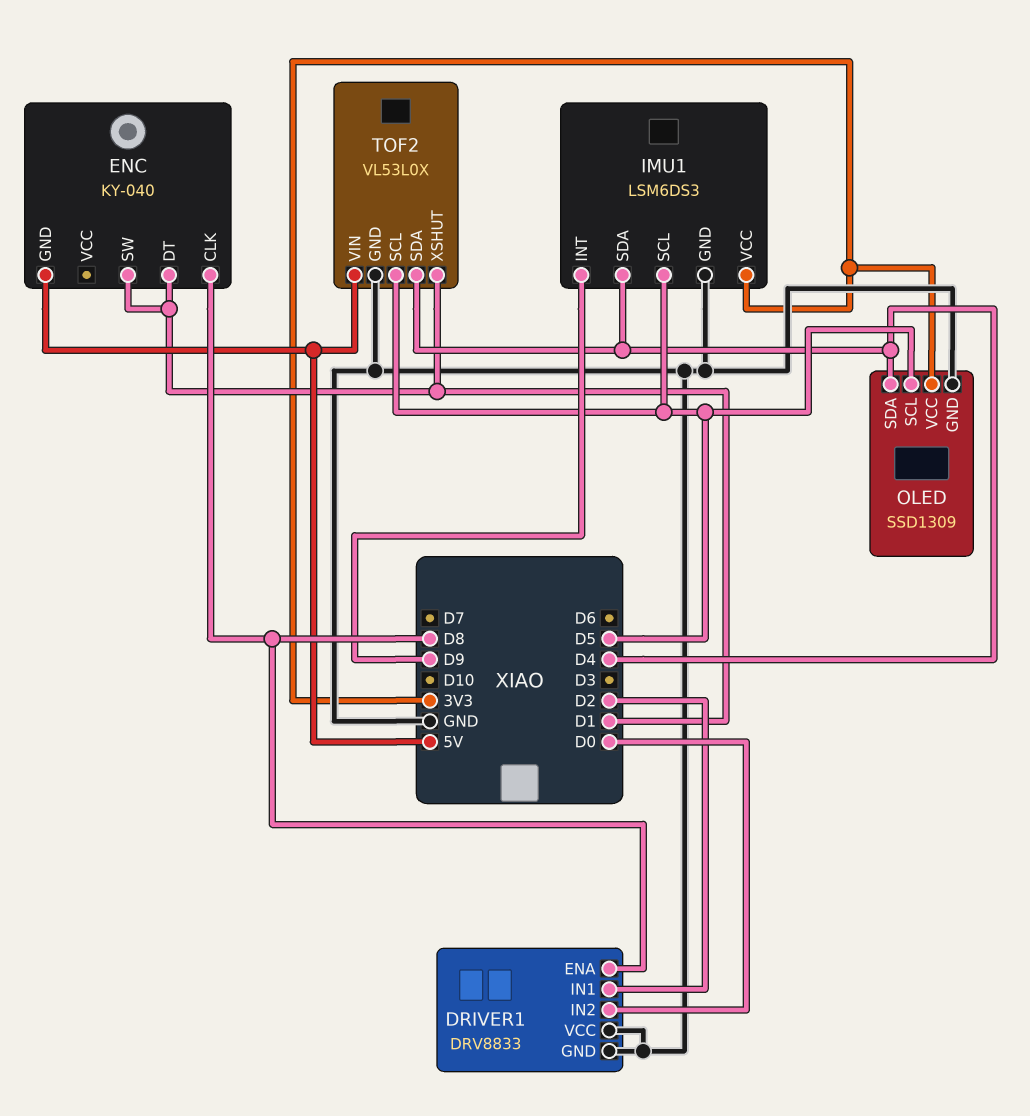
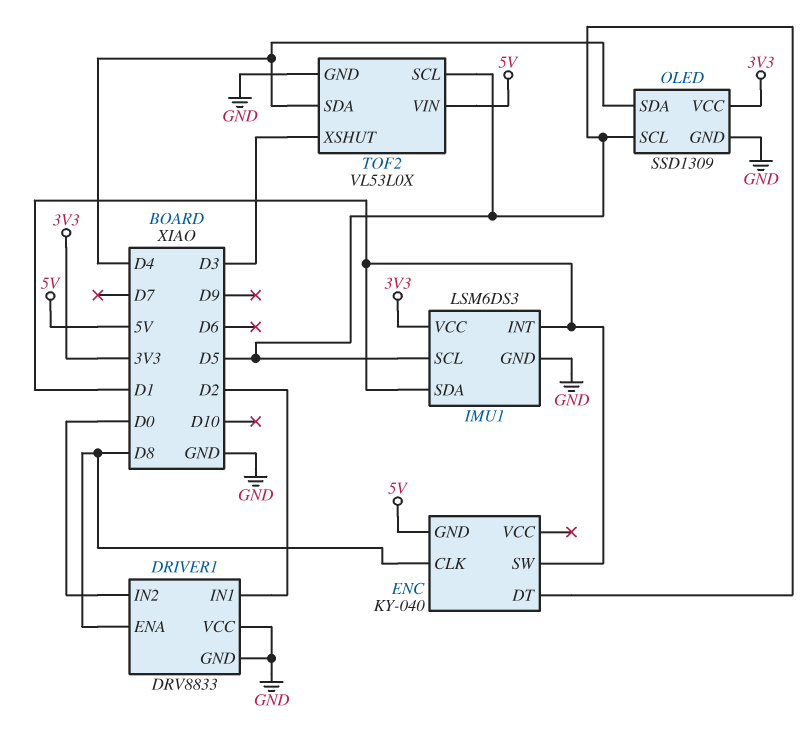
ENC pin DT: D1 -> D5
IMU1 pin INT: D9 -> D1
IMU1 pin SDA: D4 -> D1
TOF2 pin XSHUT: D1 -> D3

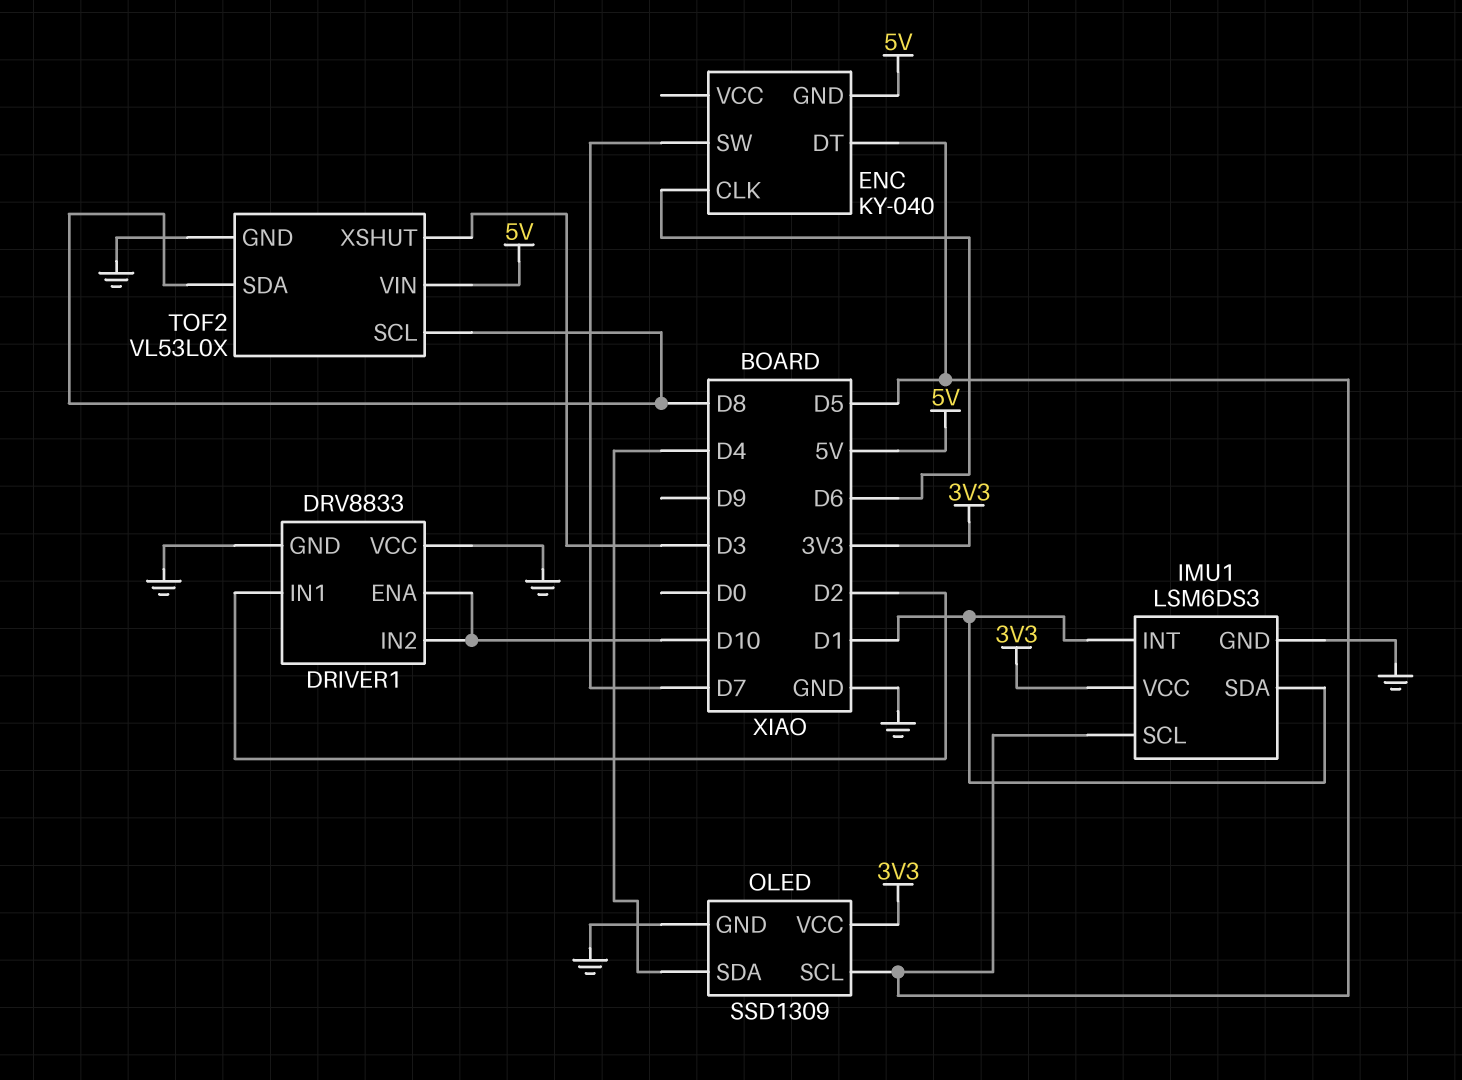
DRIVER1 pin ENA: D8 -> D10
DRIVER1 pin IN2: D0 -> D10
ENC pin CLK: D8 -> D6
ENC pin SW: D1 -> D7
TOF2 pin SCL: D5 -> D8
TOF2 pin SDA: D4 -> D8

